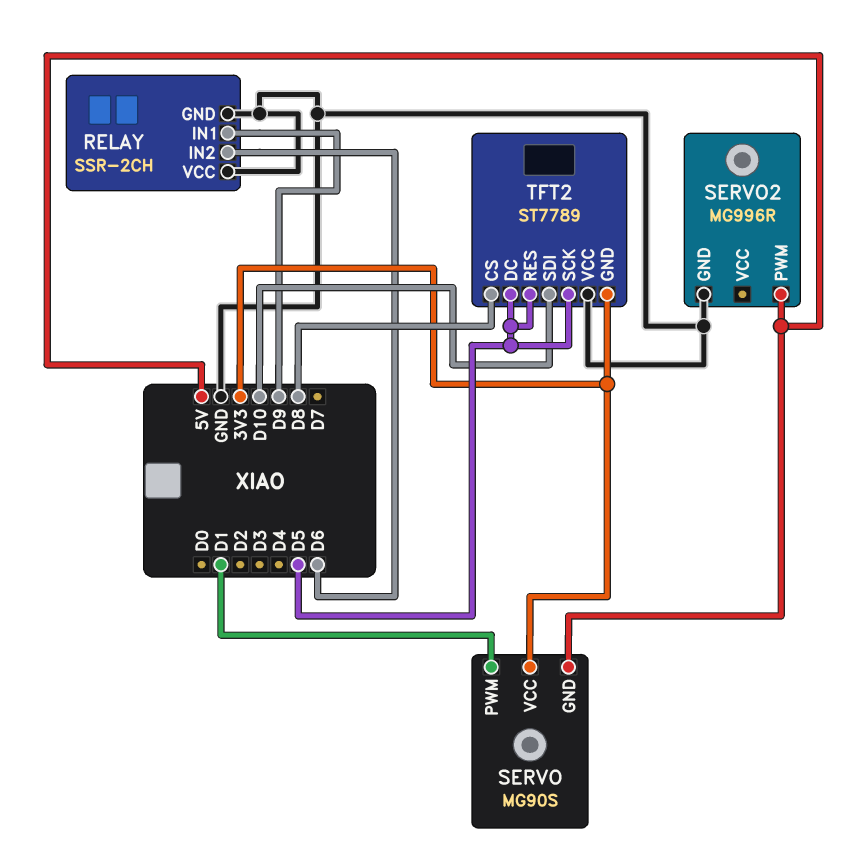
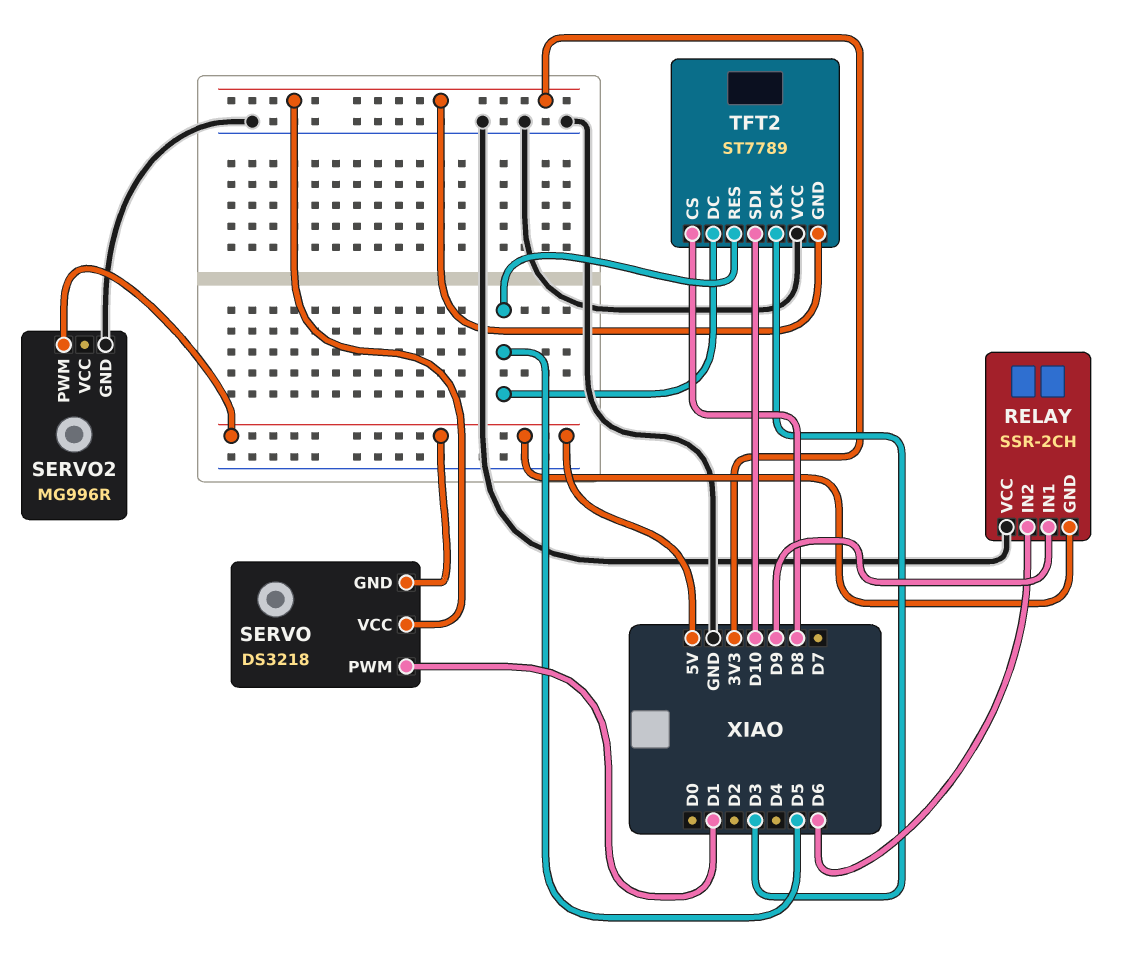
RELAY pin GND: GND -> 5V
SERVO: MG90S -> DS3218
TFT2 pin SCK: D5 -> D3

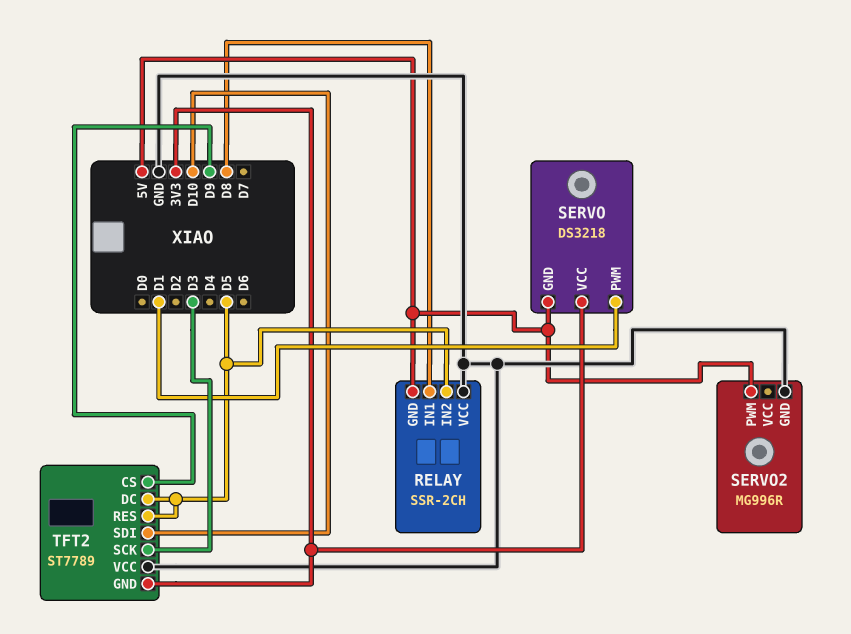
RELAY pin IN1: D9 -> D8
RELAY pin IN2: D6 -> D5
TFT2 pin CS: D8 -> D9

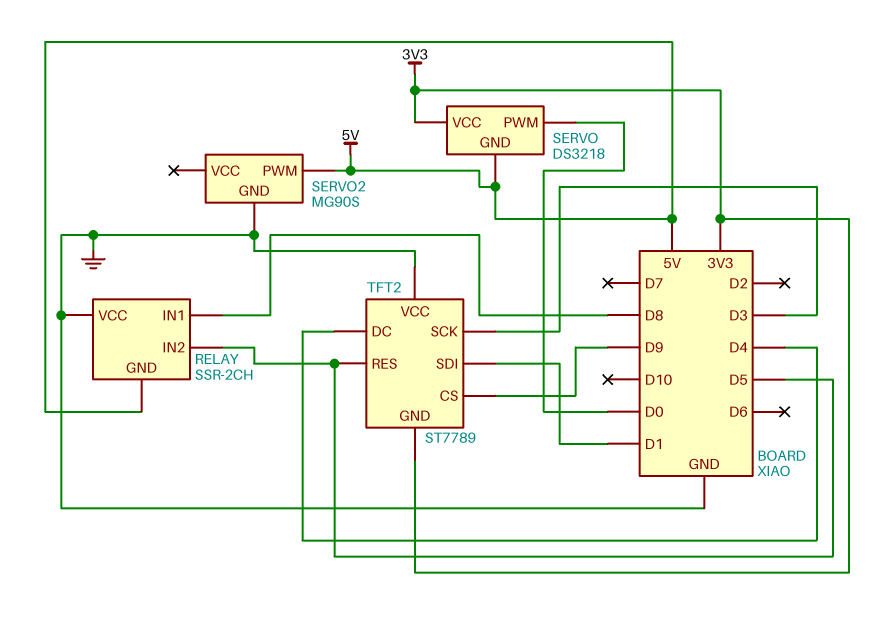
SERVO pin PWM: D1 -> D0
SERVO2: MG996R -> MG90S
TFT2 pin DC: D5 -> D4
TFT2 pin SDI: D10 -> D1

